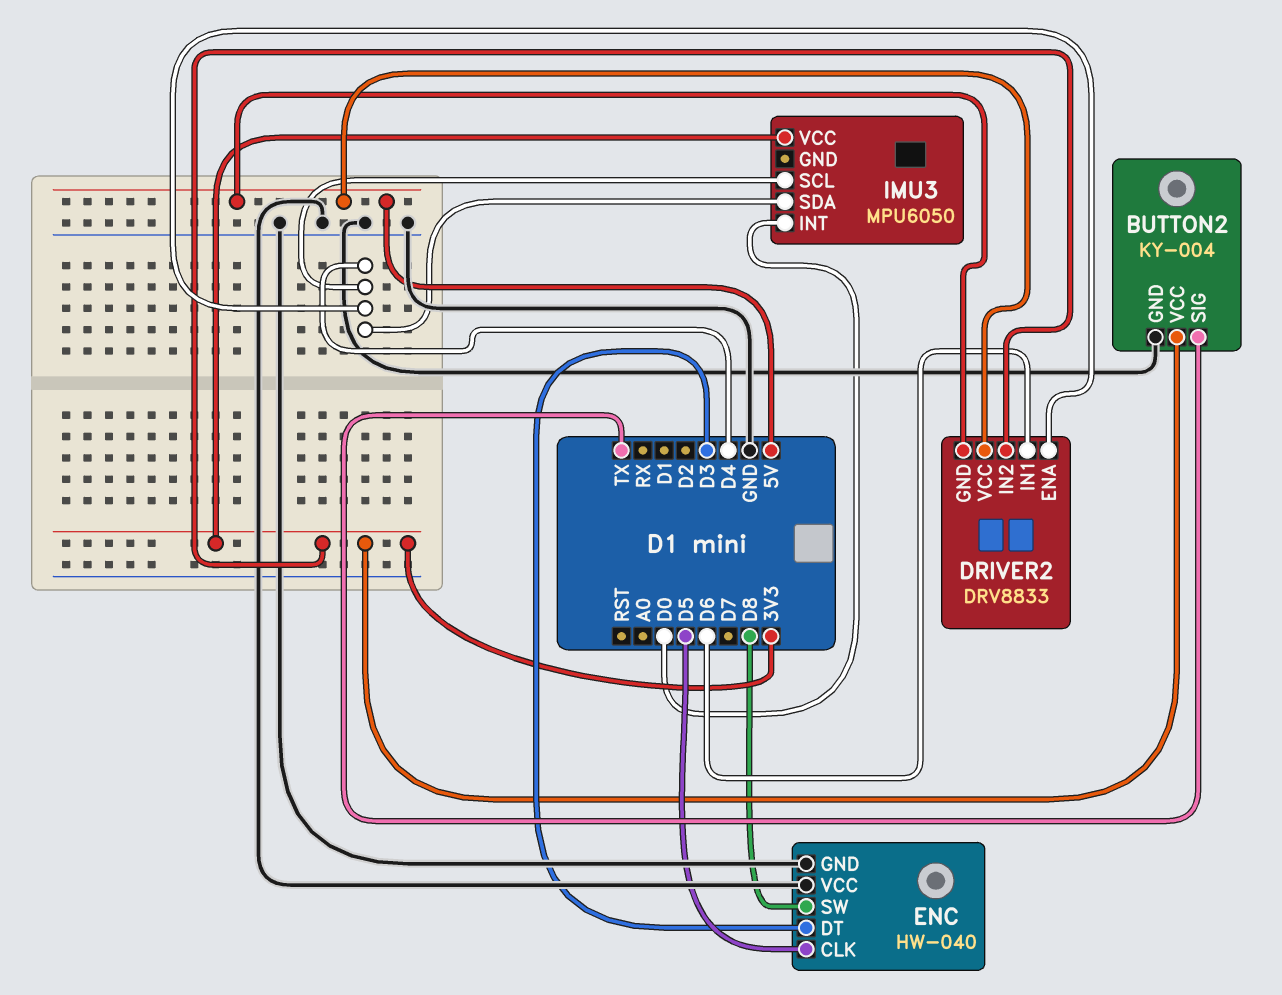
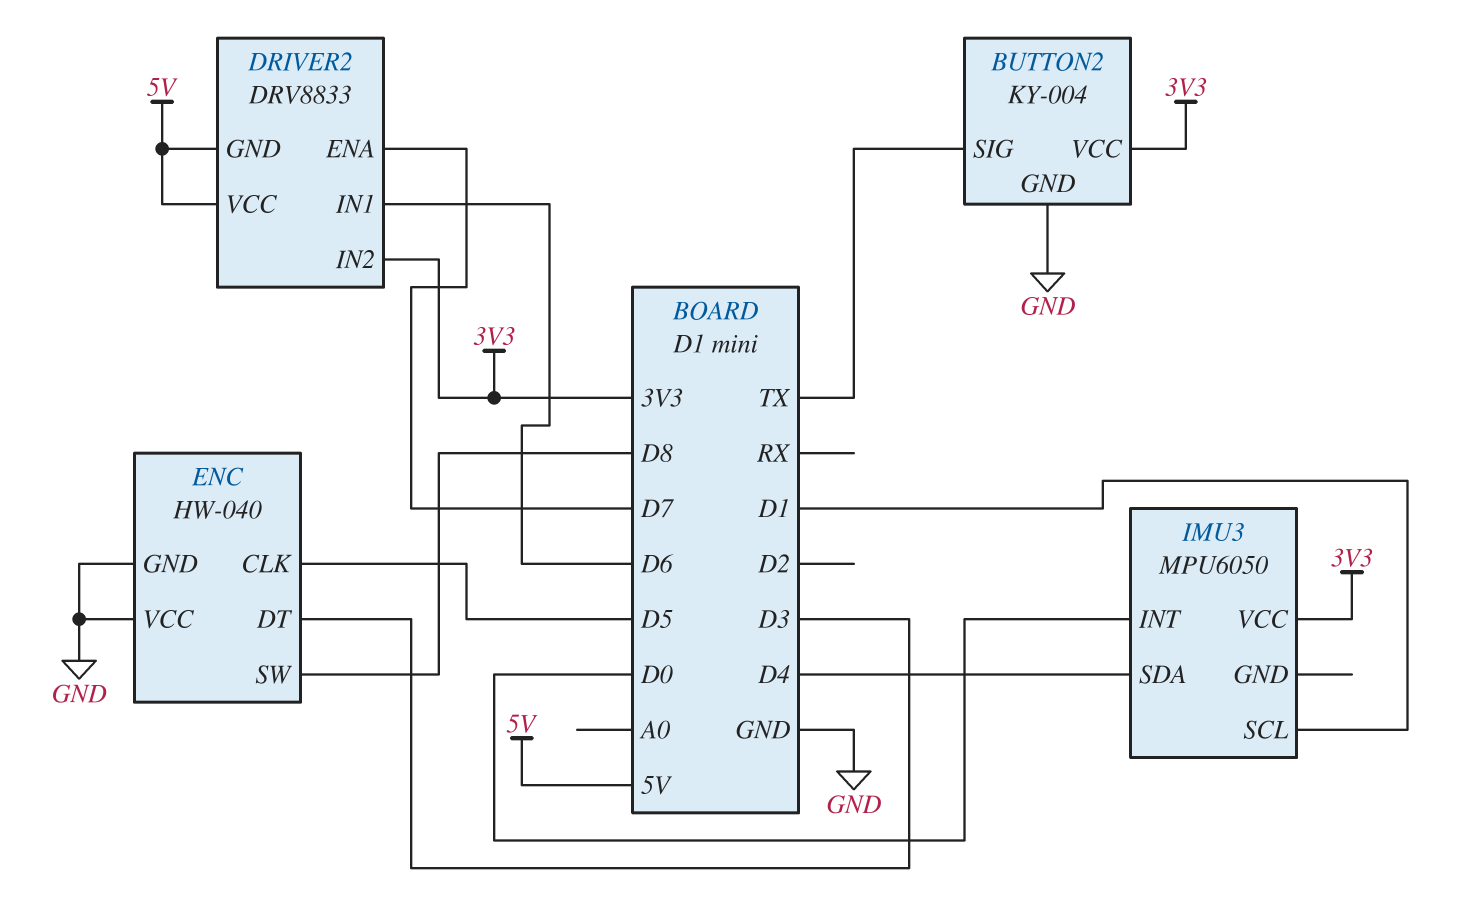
DRIVER2 pin ENA: D4 -> D7
IMU3 pin SCL: D4 -> D1

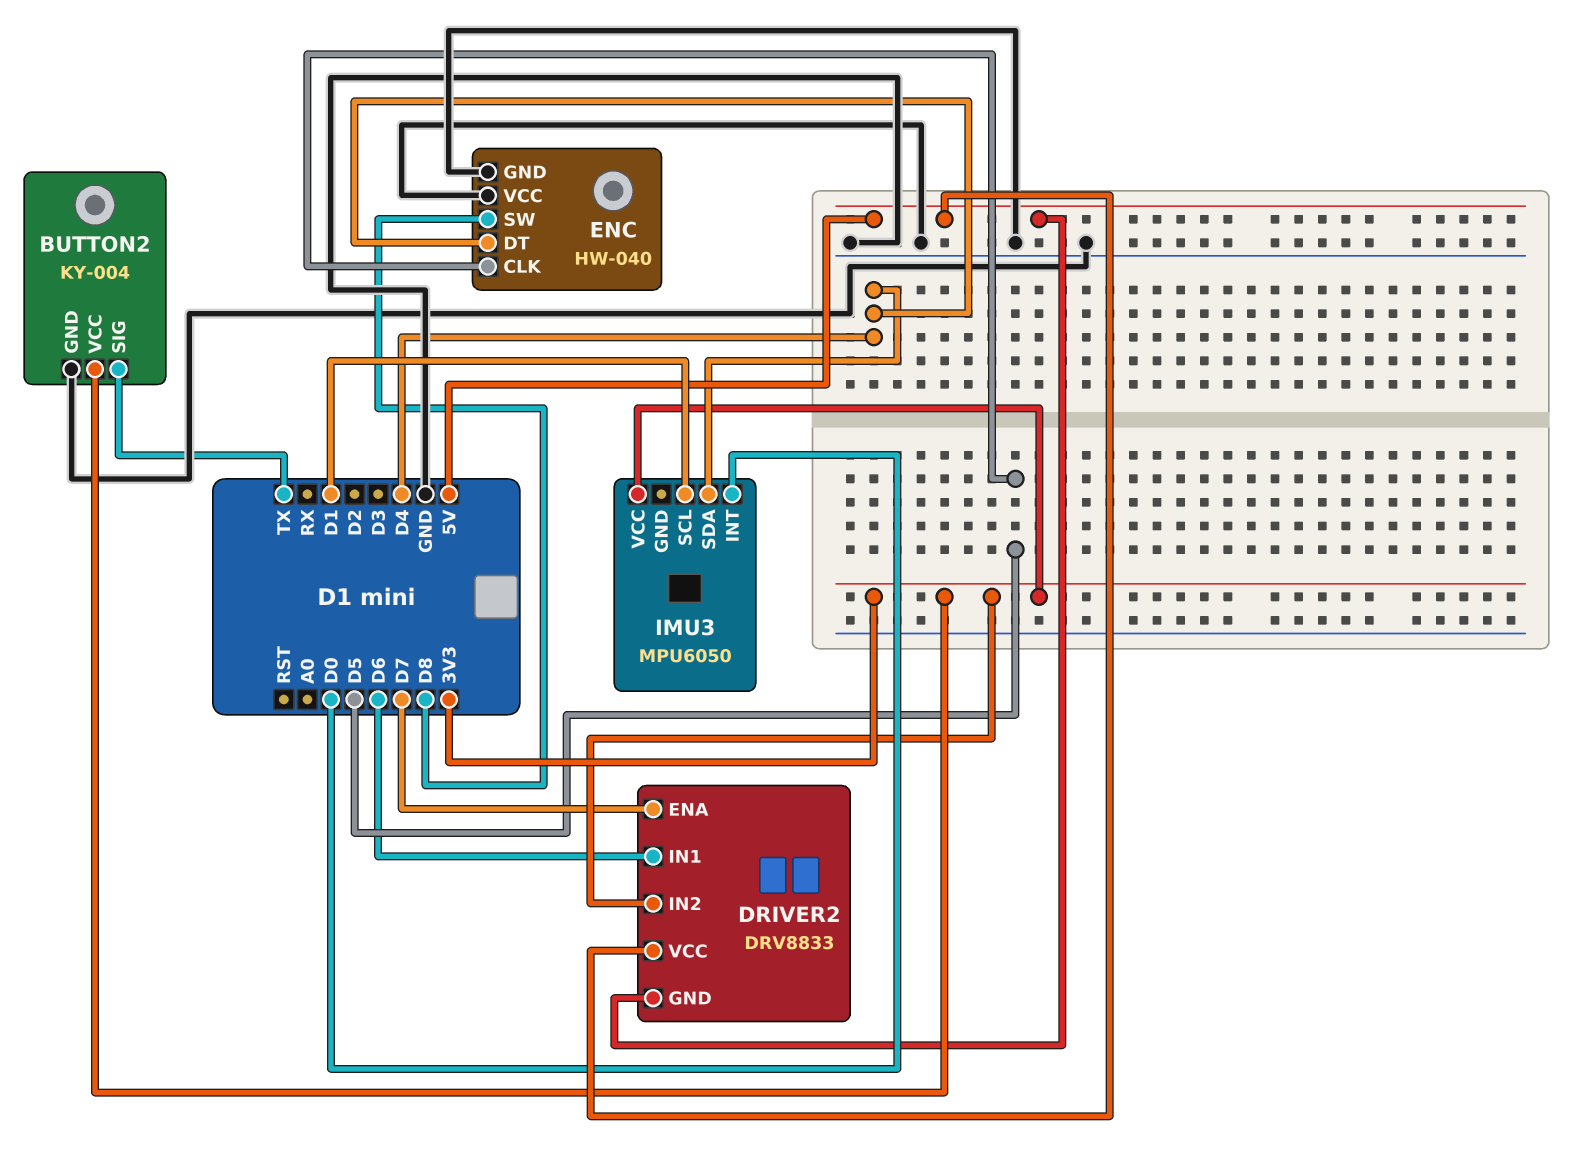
ENC pin DT: D3 -> D4

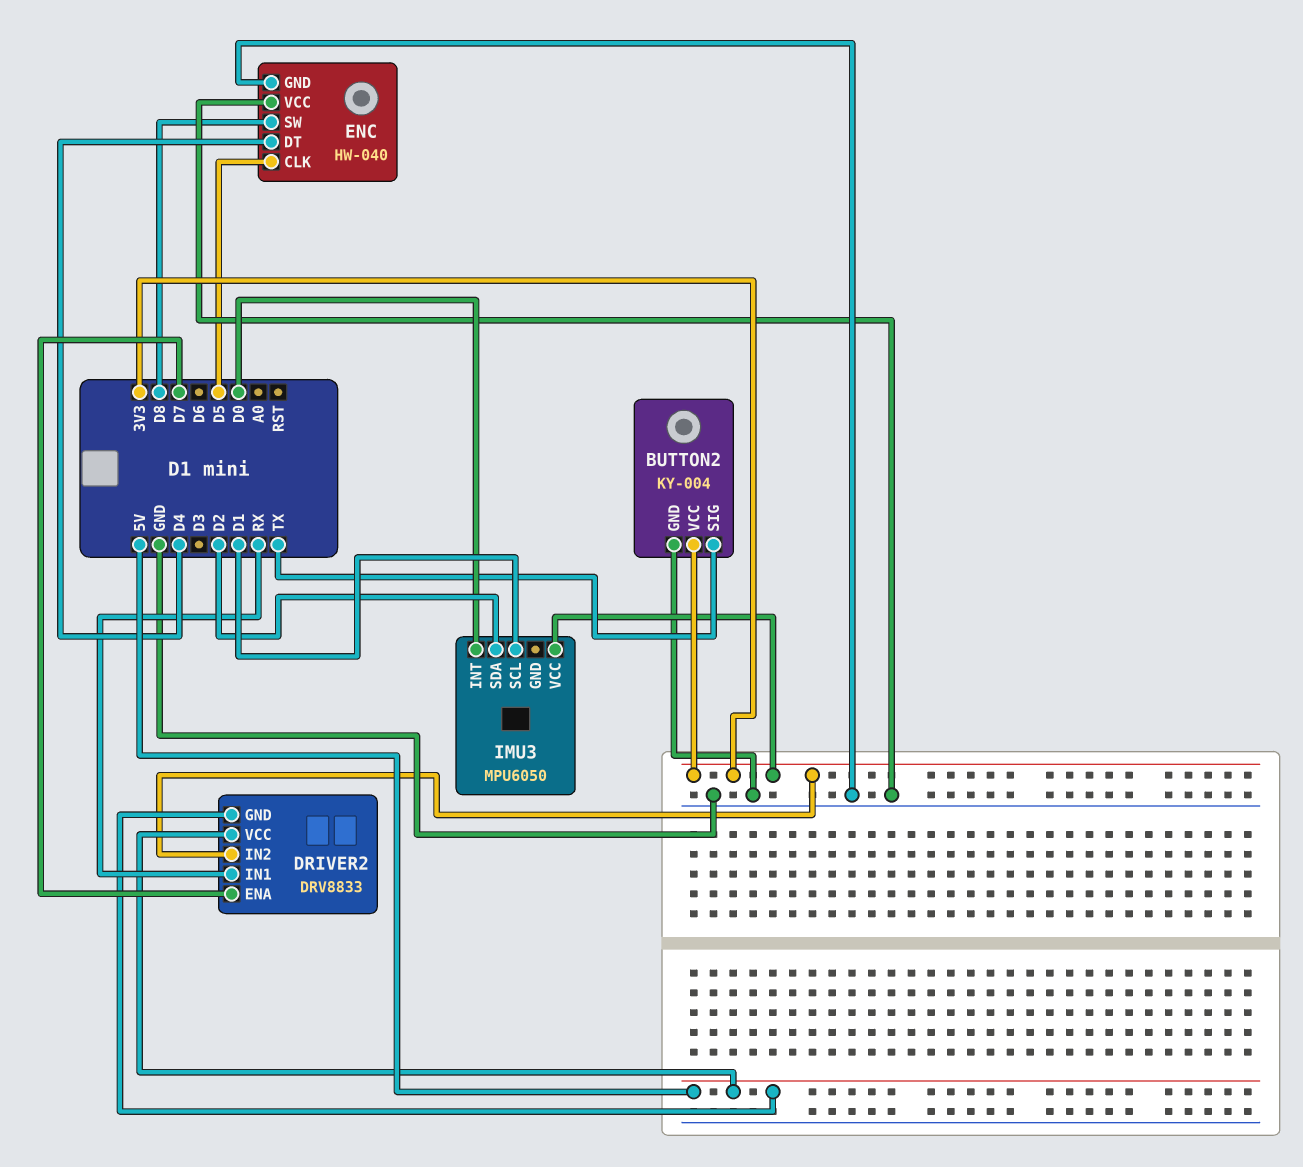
DRIVER2 pin IN1: D6 -> RX
IMU3 pin SDA: D4 -> D2

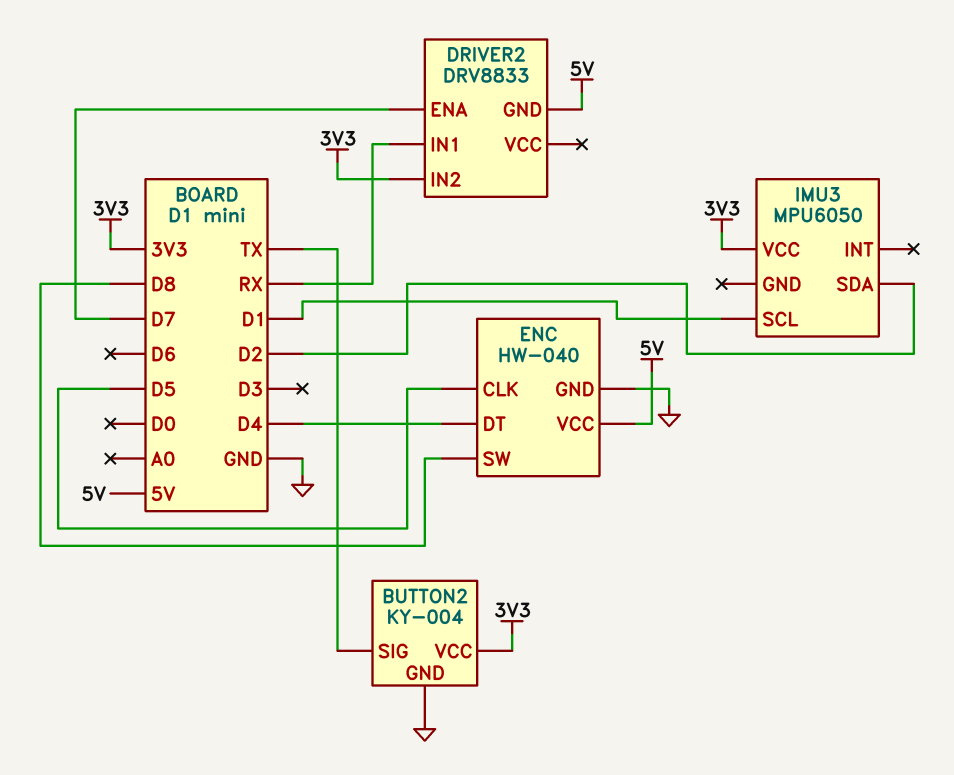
DRIVER2 pin VCC: 5V -> none
ENC pin VCC: GND -> 5V
IMU3 pin INT: D0 -> none

